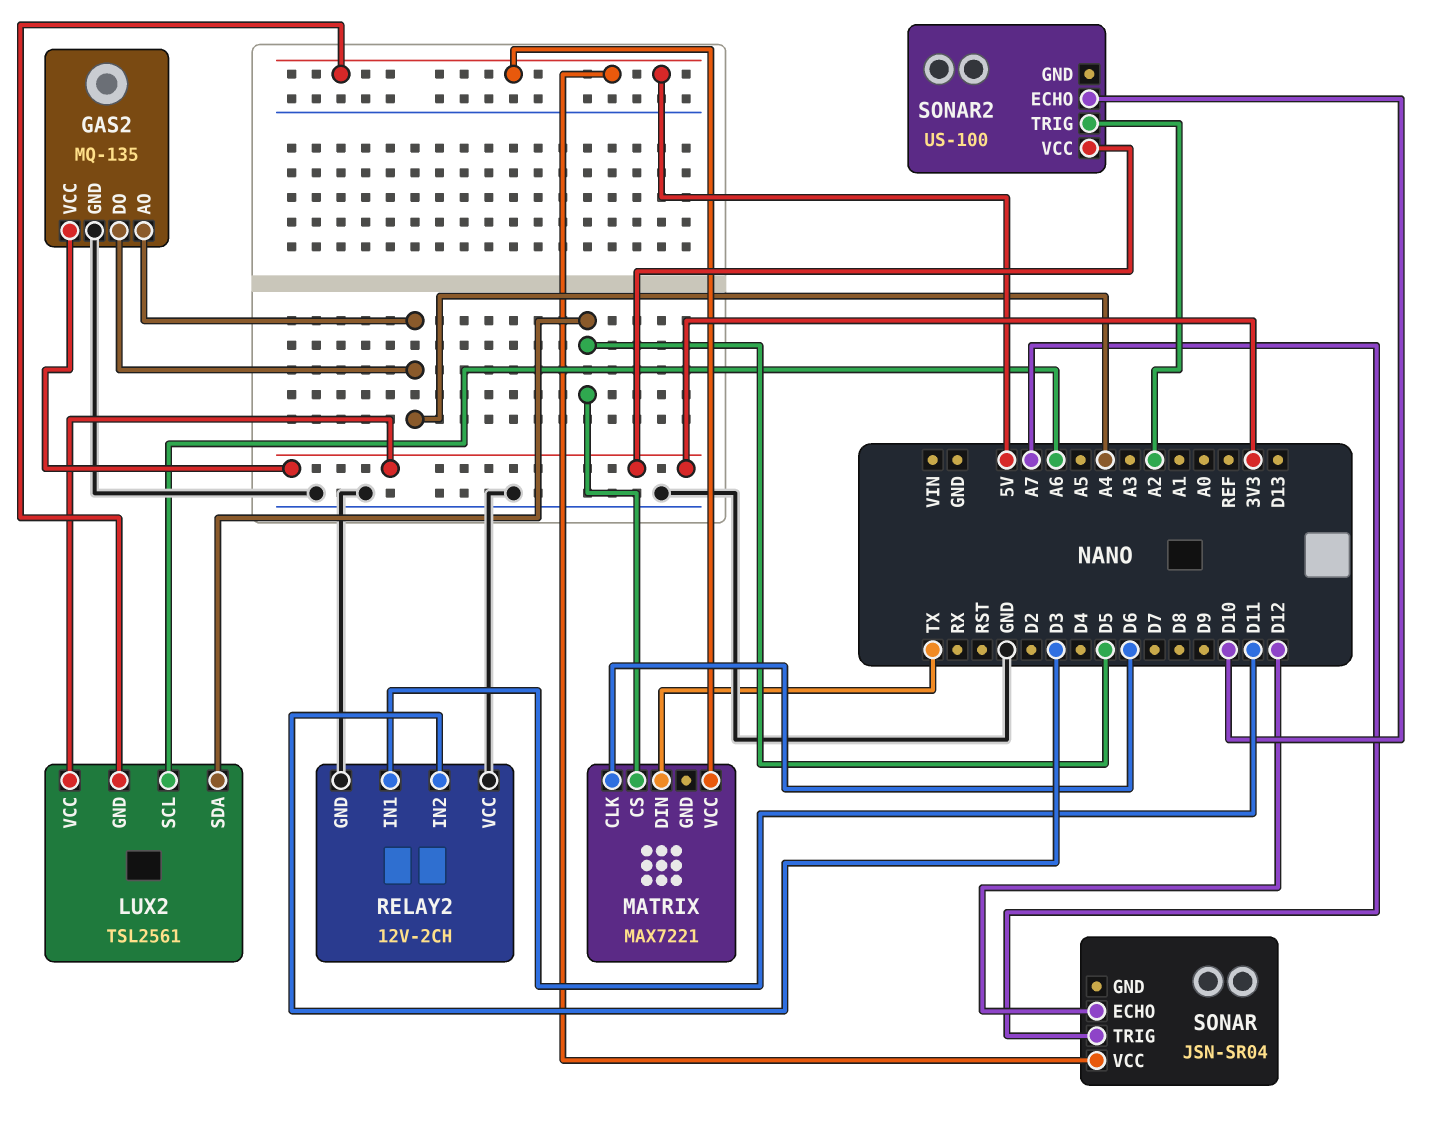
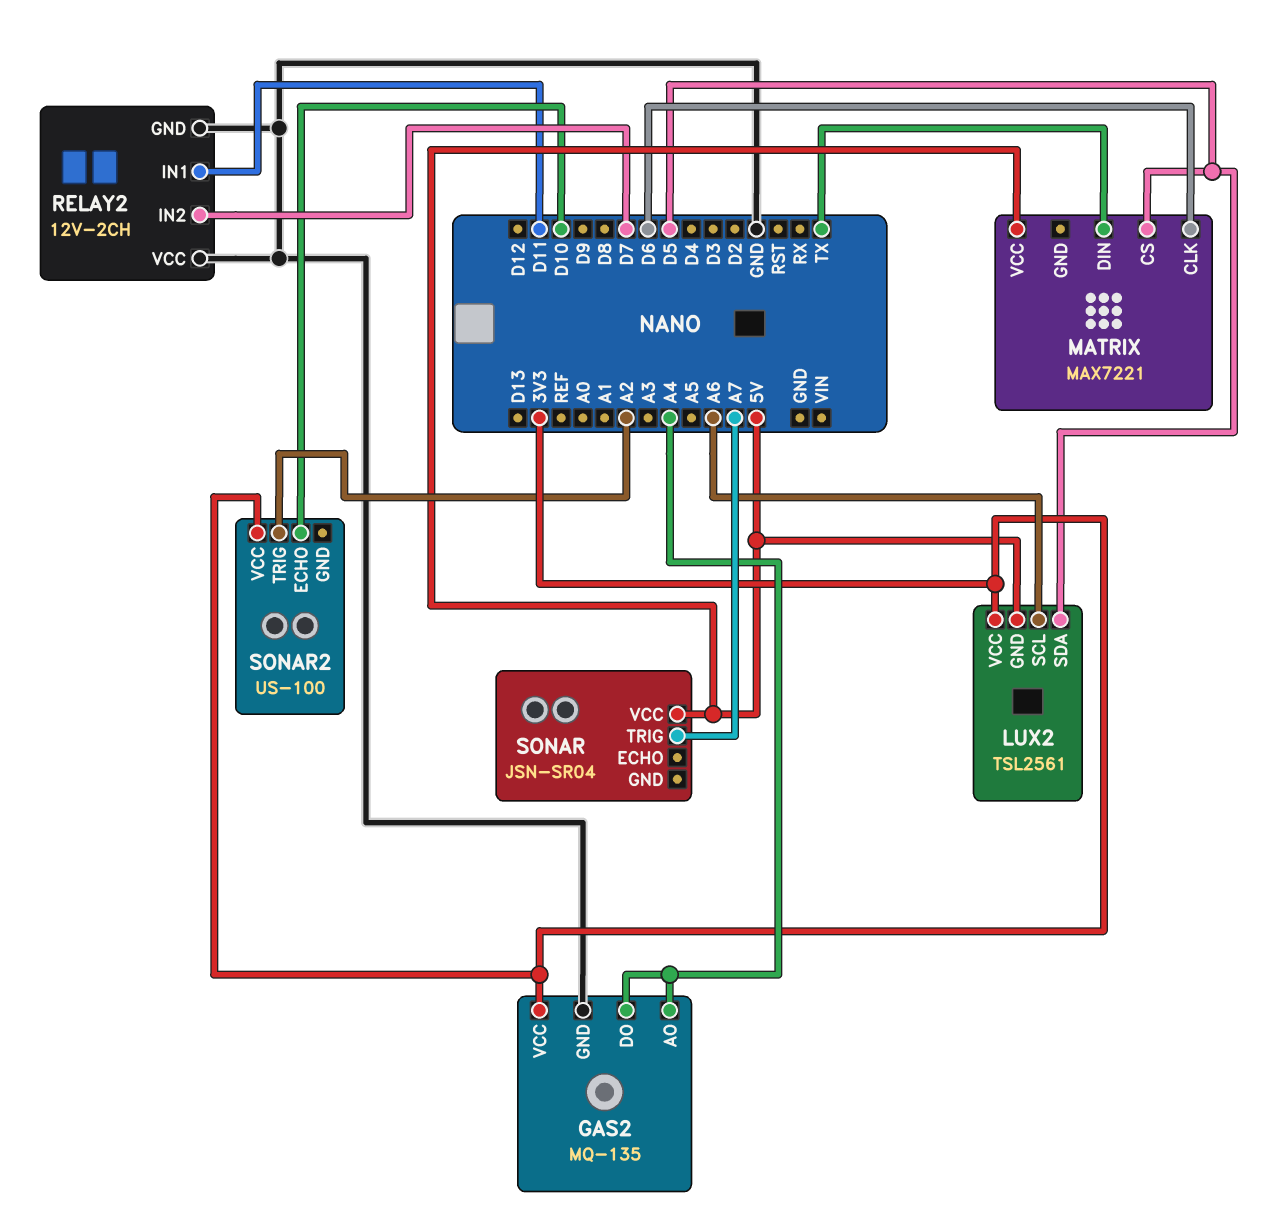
RELAY2 pin IN2: D3 -> D7
SONAR pin ECHO: D12 -> none

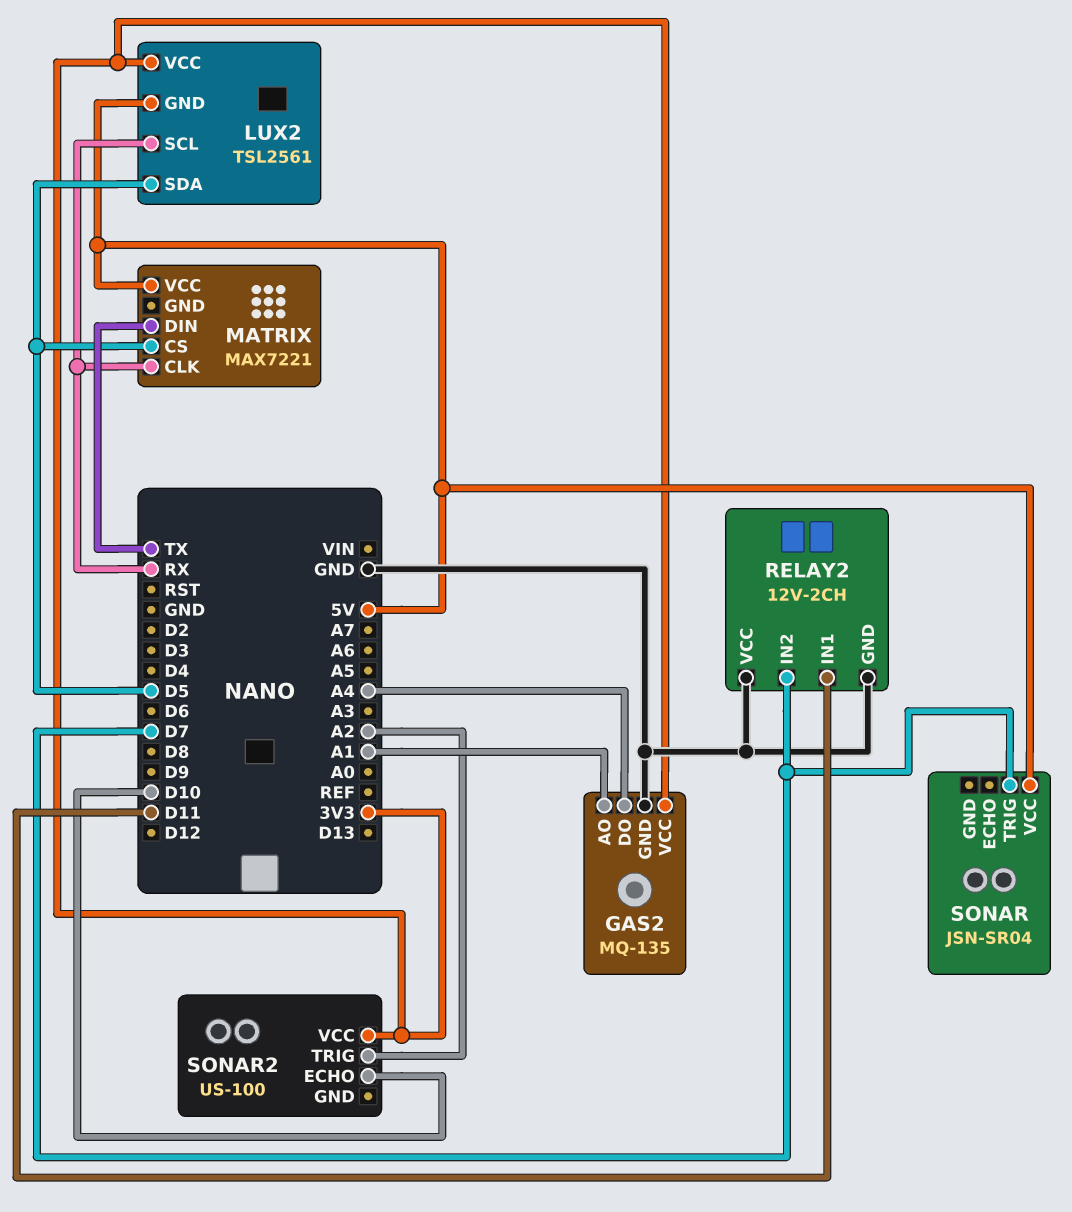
GAS2 pin AO: A4 -> A1
LUX2 pin SCL: A6 -> RX
MATRIX pin CLK: D6 -> RX
SONAR pin TRIG: A7 -> D7

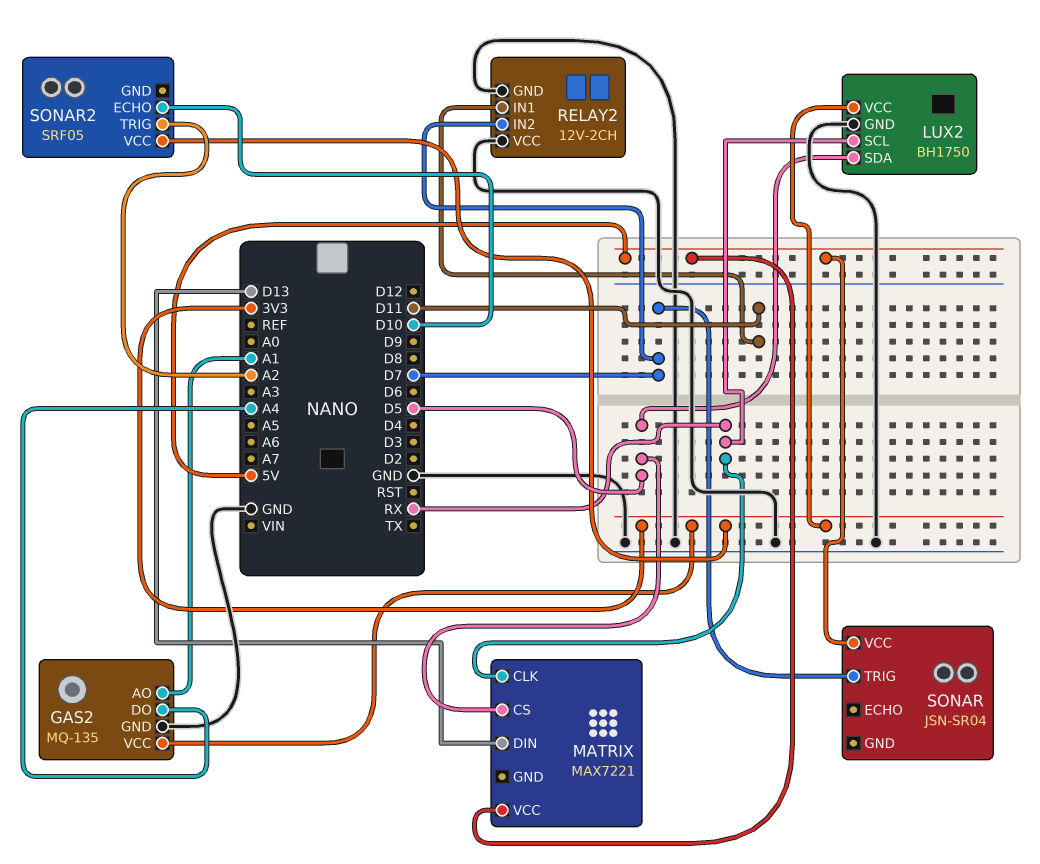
LUX2: TSL2561 -> BH1750
LUX2 pin GND: 5V -> GND
MATRIX pin DIN: TX -> D13
SONAR2: US-100 -> SRF05

